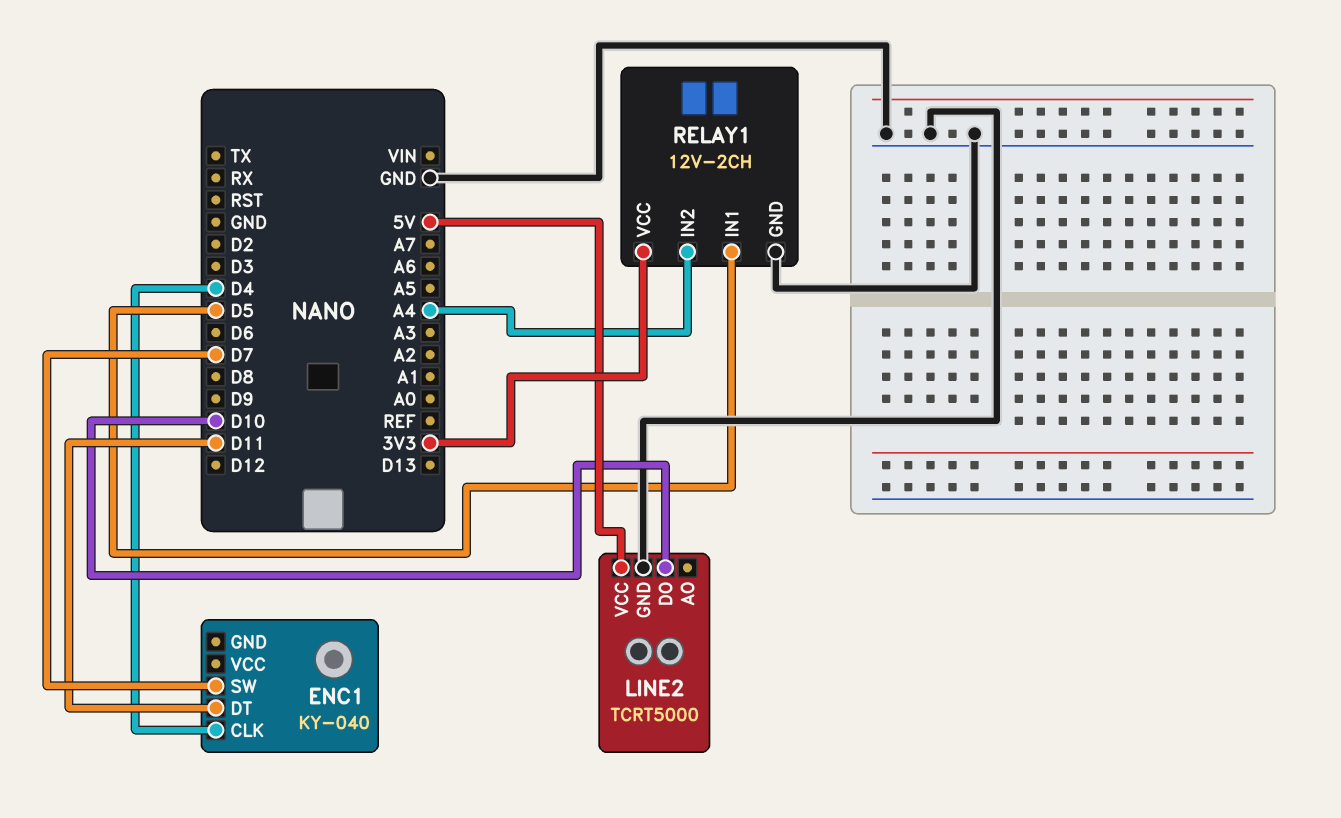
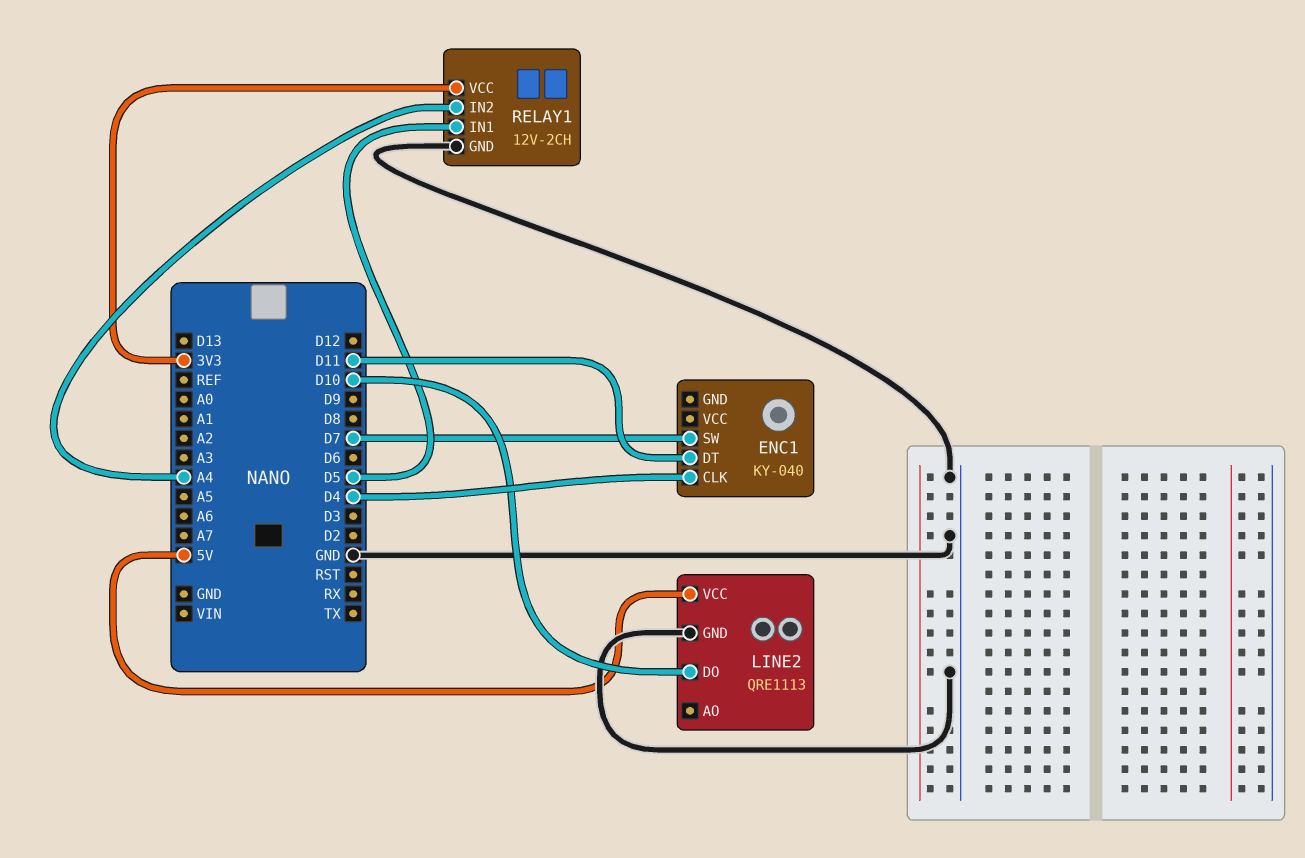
LINE2: TCRT5000 -> QRE1113

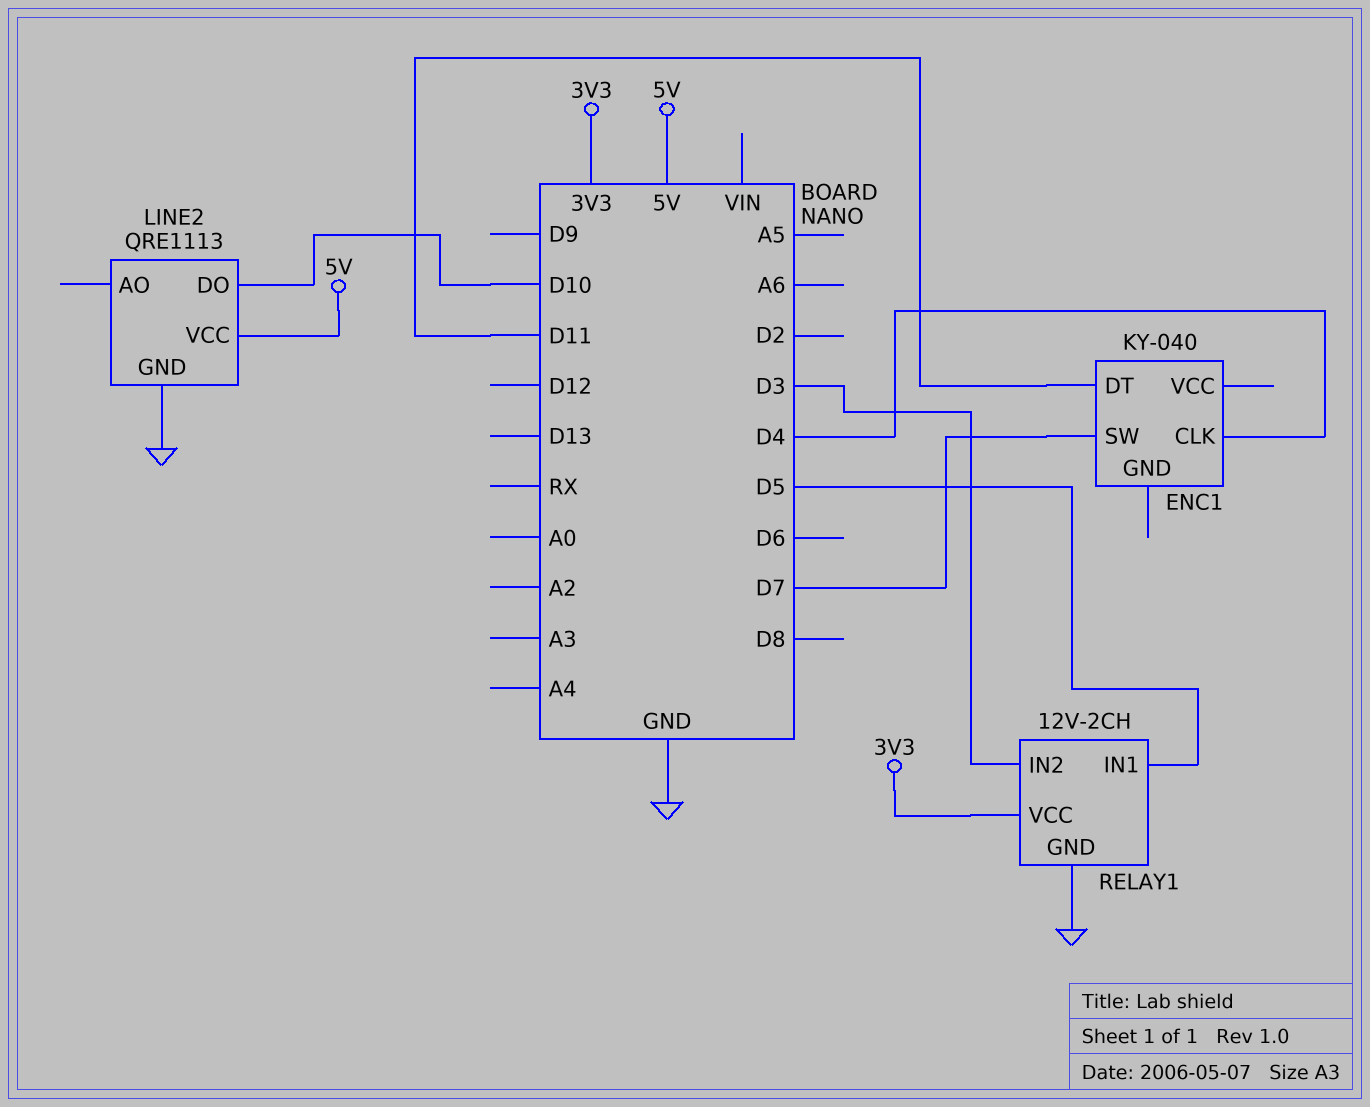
RELAY1 pin IN2: A4 -> D3

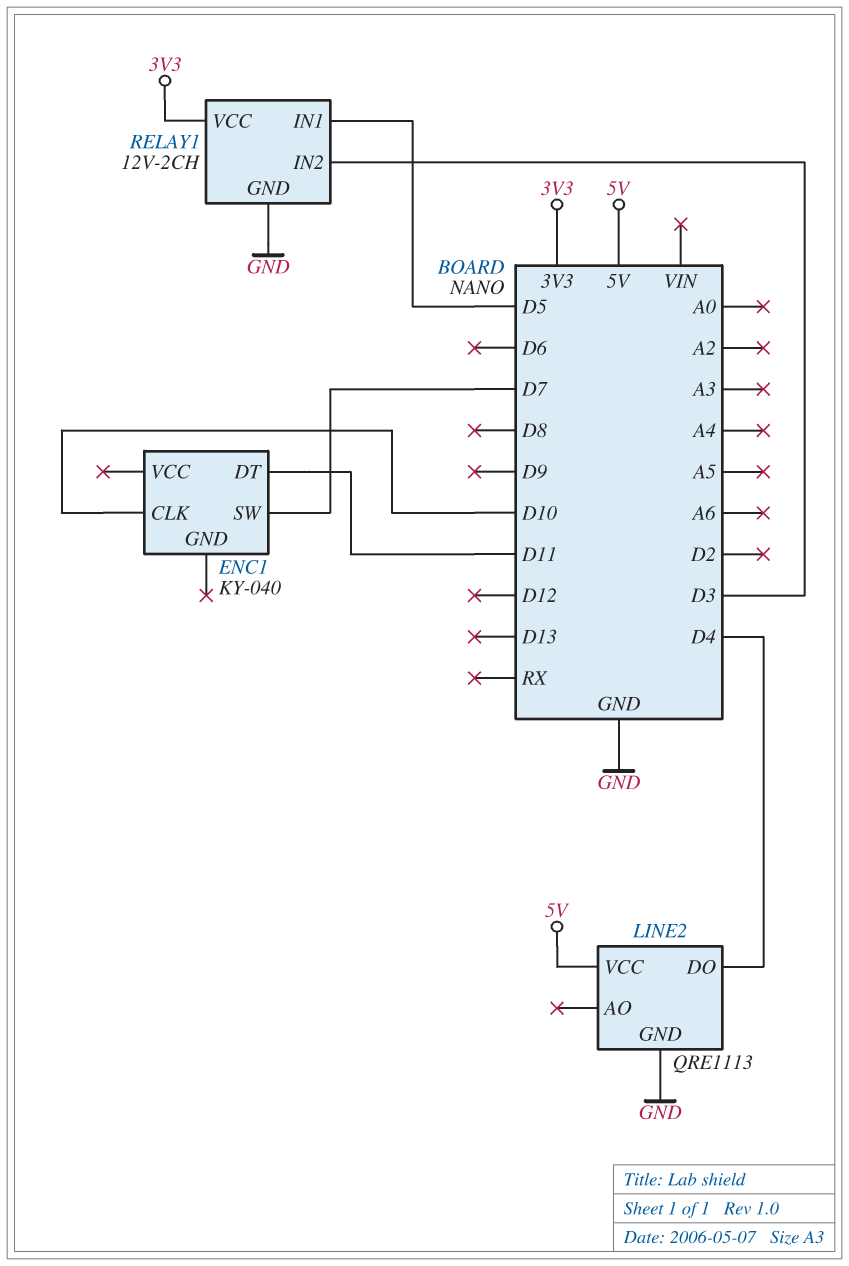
ENC1 pin CLK: D4 -> D10
LINE2 pin DO: D10 -> D4

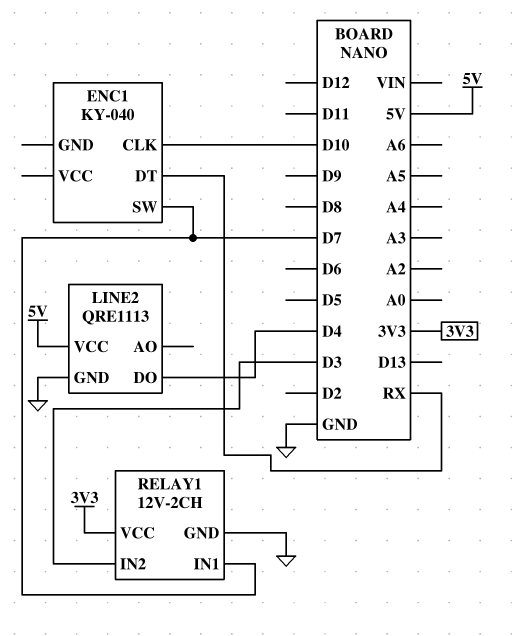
ENC1 pin DT: D11 -> RX
RELAY1 pin IN1: D5 -> D7

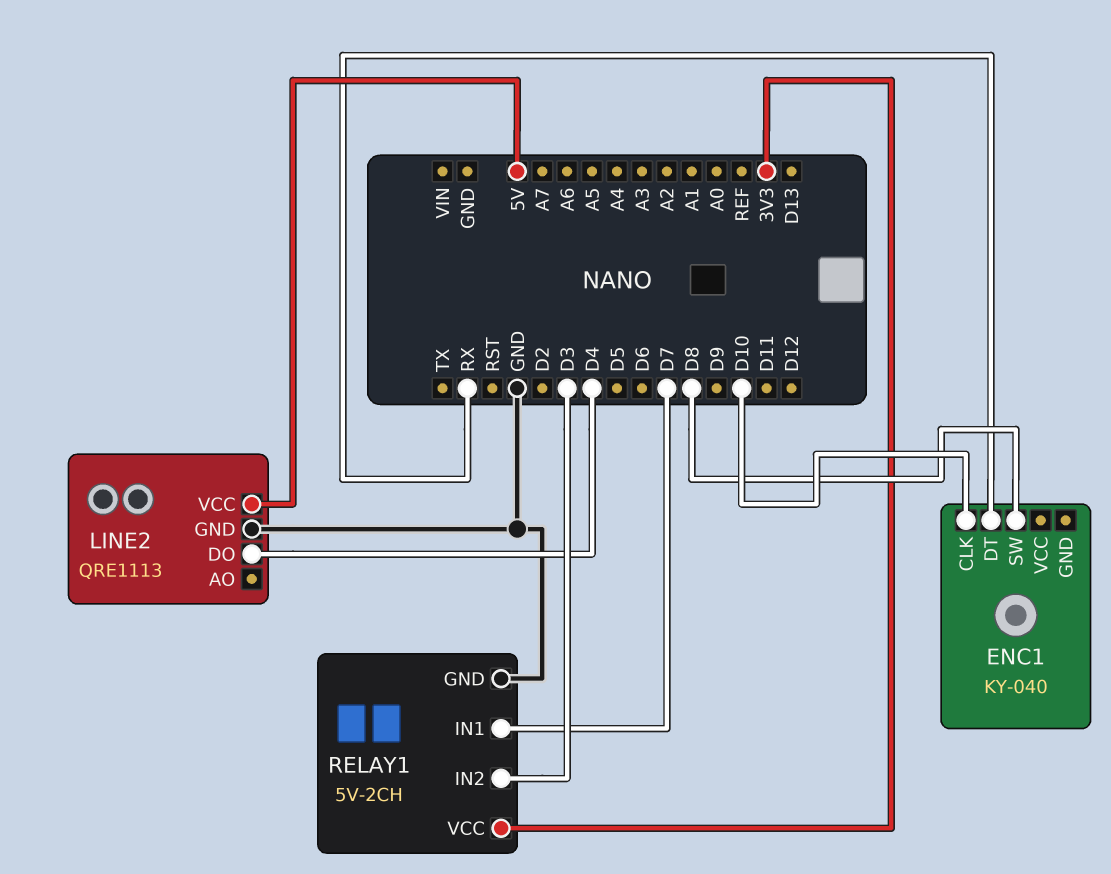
ENC1 pin SW: D7 -> D8
RELAY1: 12V-2CH -> 5V-2CH

